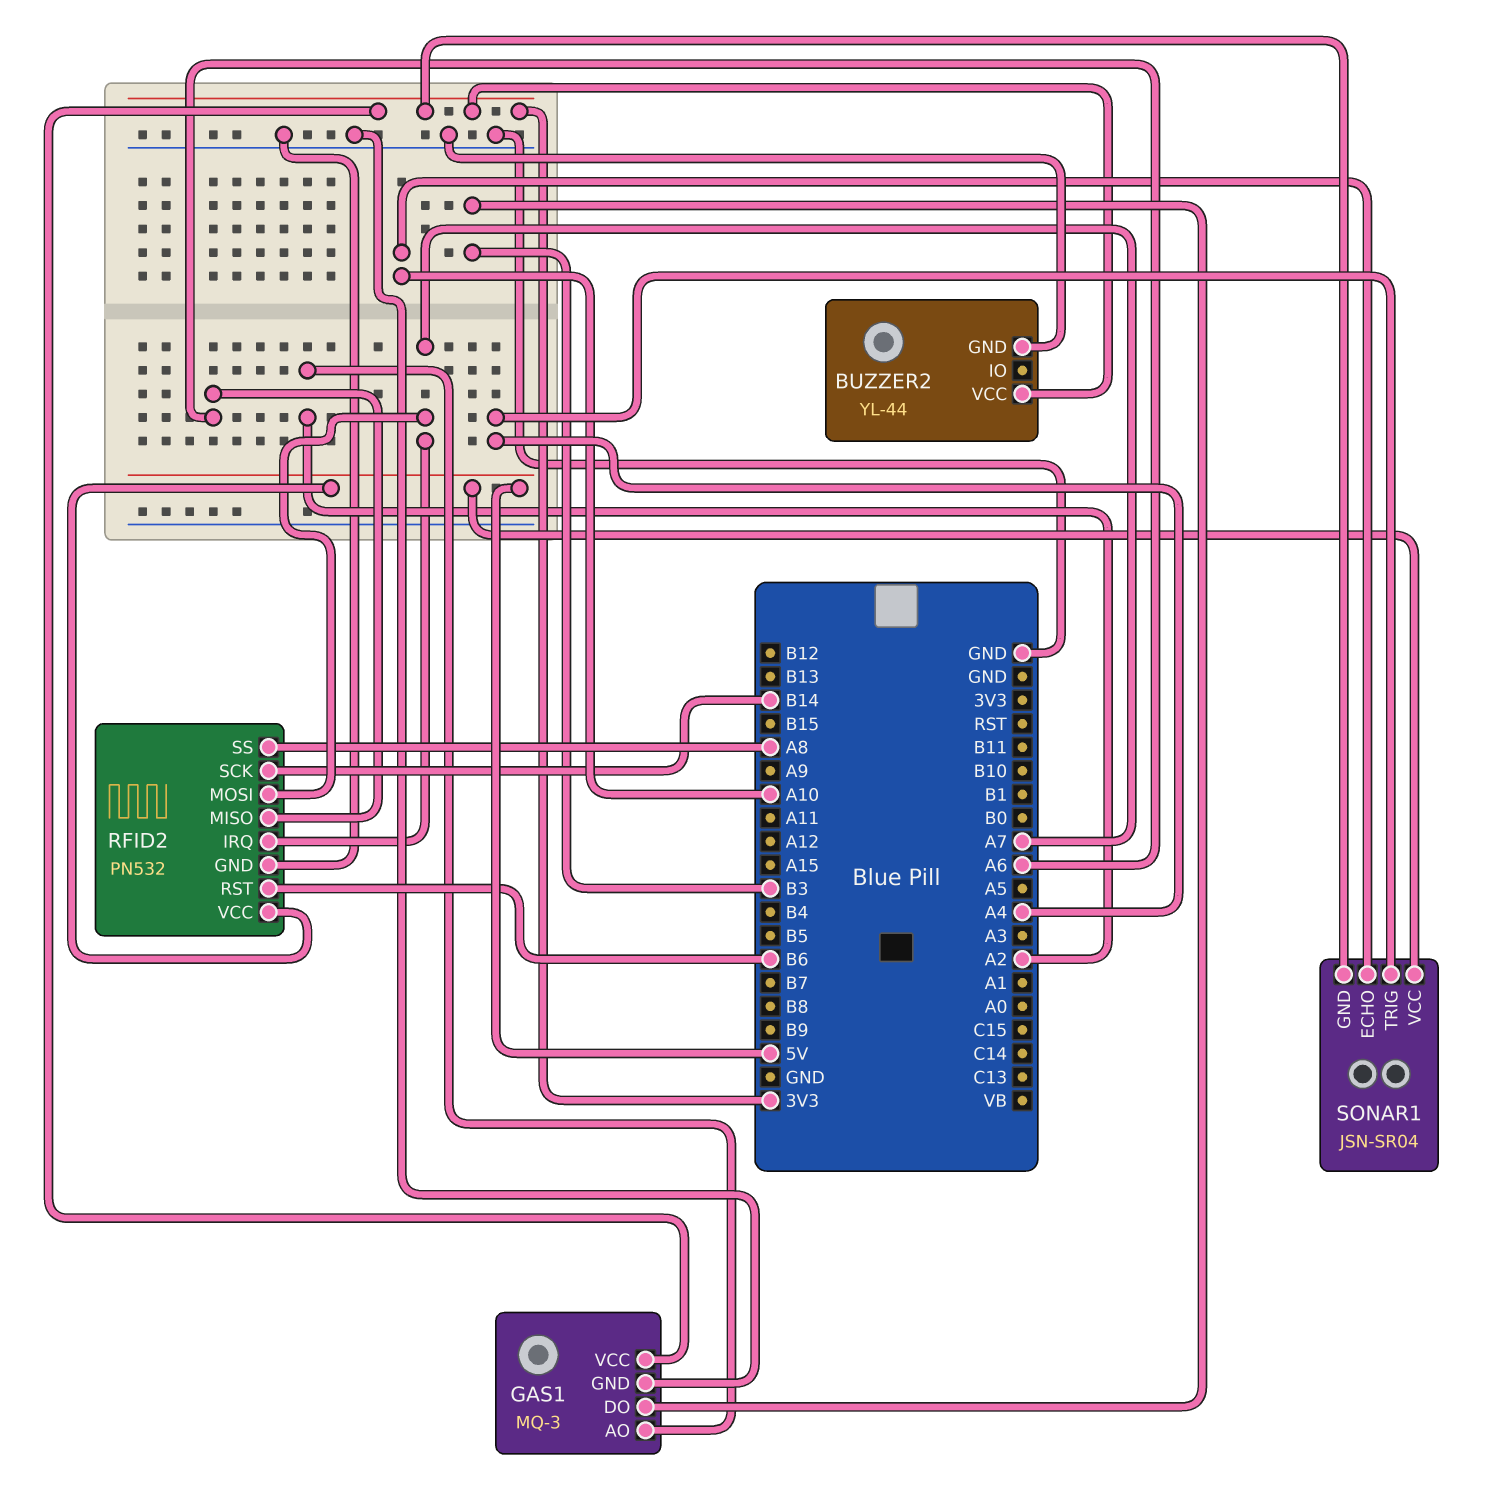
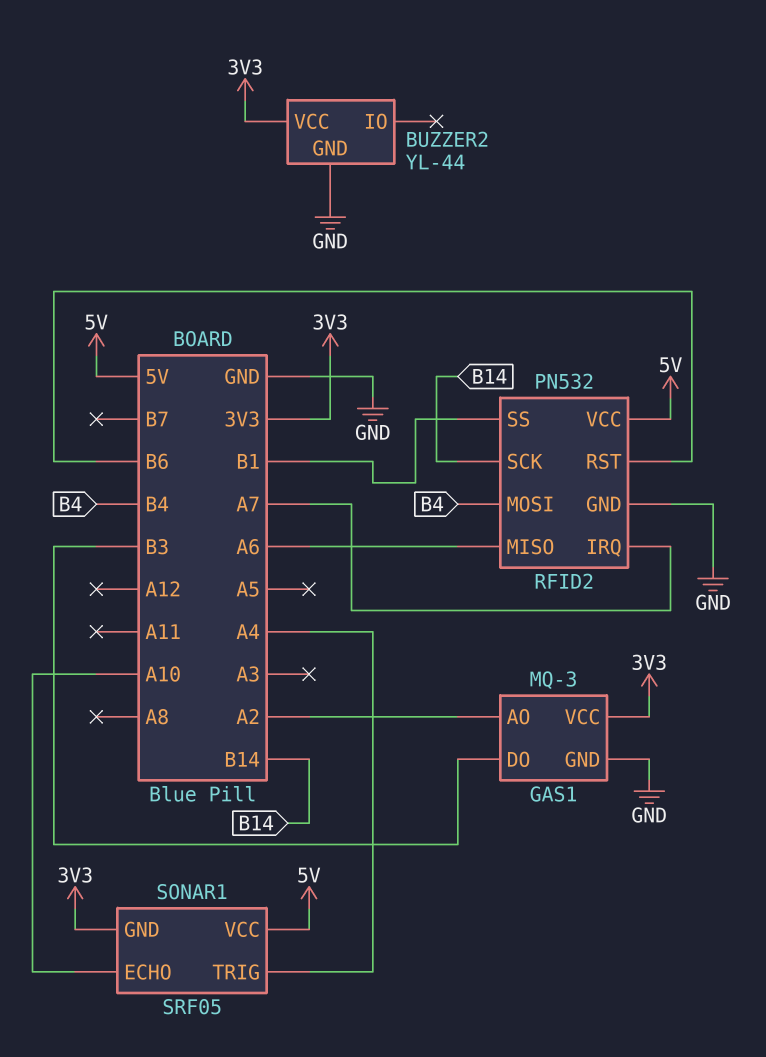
RFID2 pin MOSI: A7 -> B4
RFID2 pin SS: A8 -> B1
SONAR1: JSN-SR04 -> SRF05

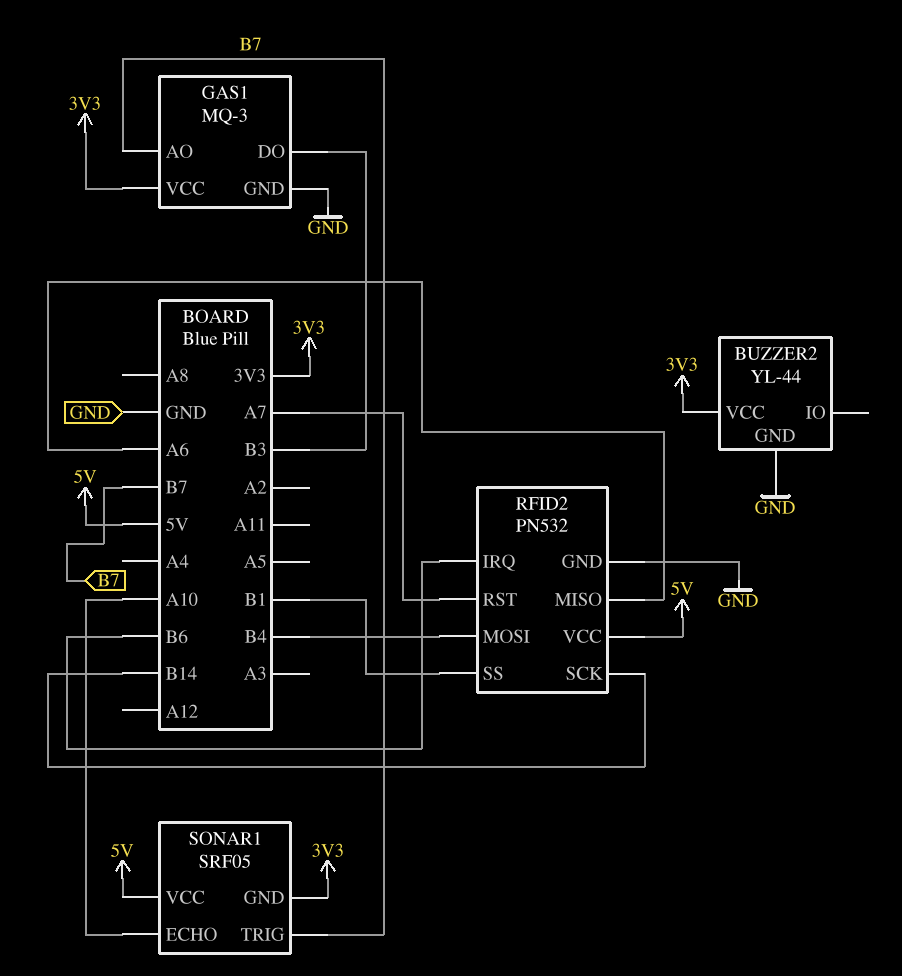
GAS1 pin AO: A2 -> B7
RFID2 pin IRQ: A7 -> B6
RFID2 pin RST: B6 -> A7
SONAR1 pin TRIG: A4 -> B7

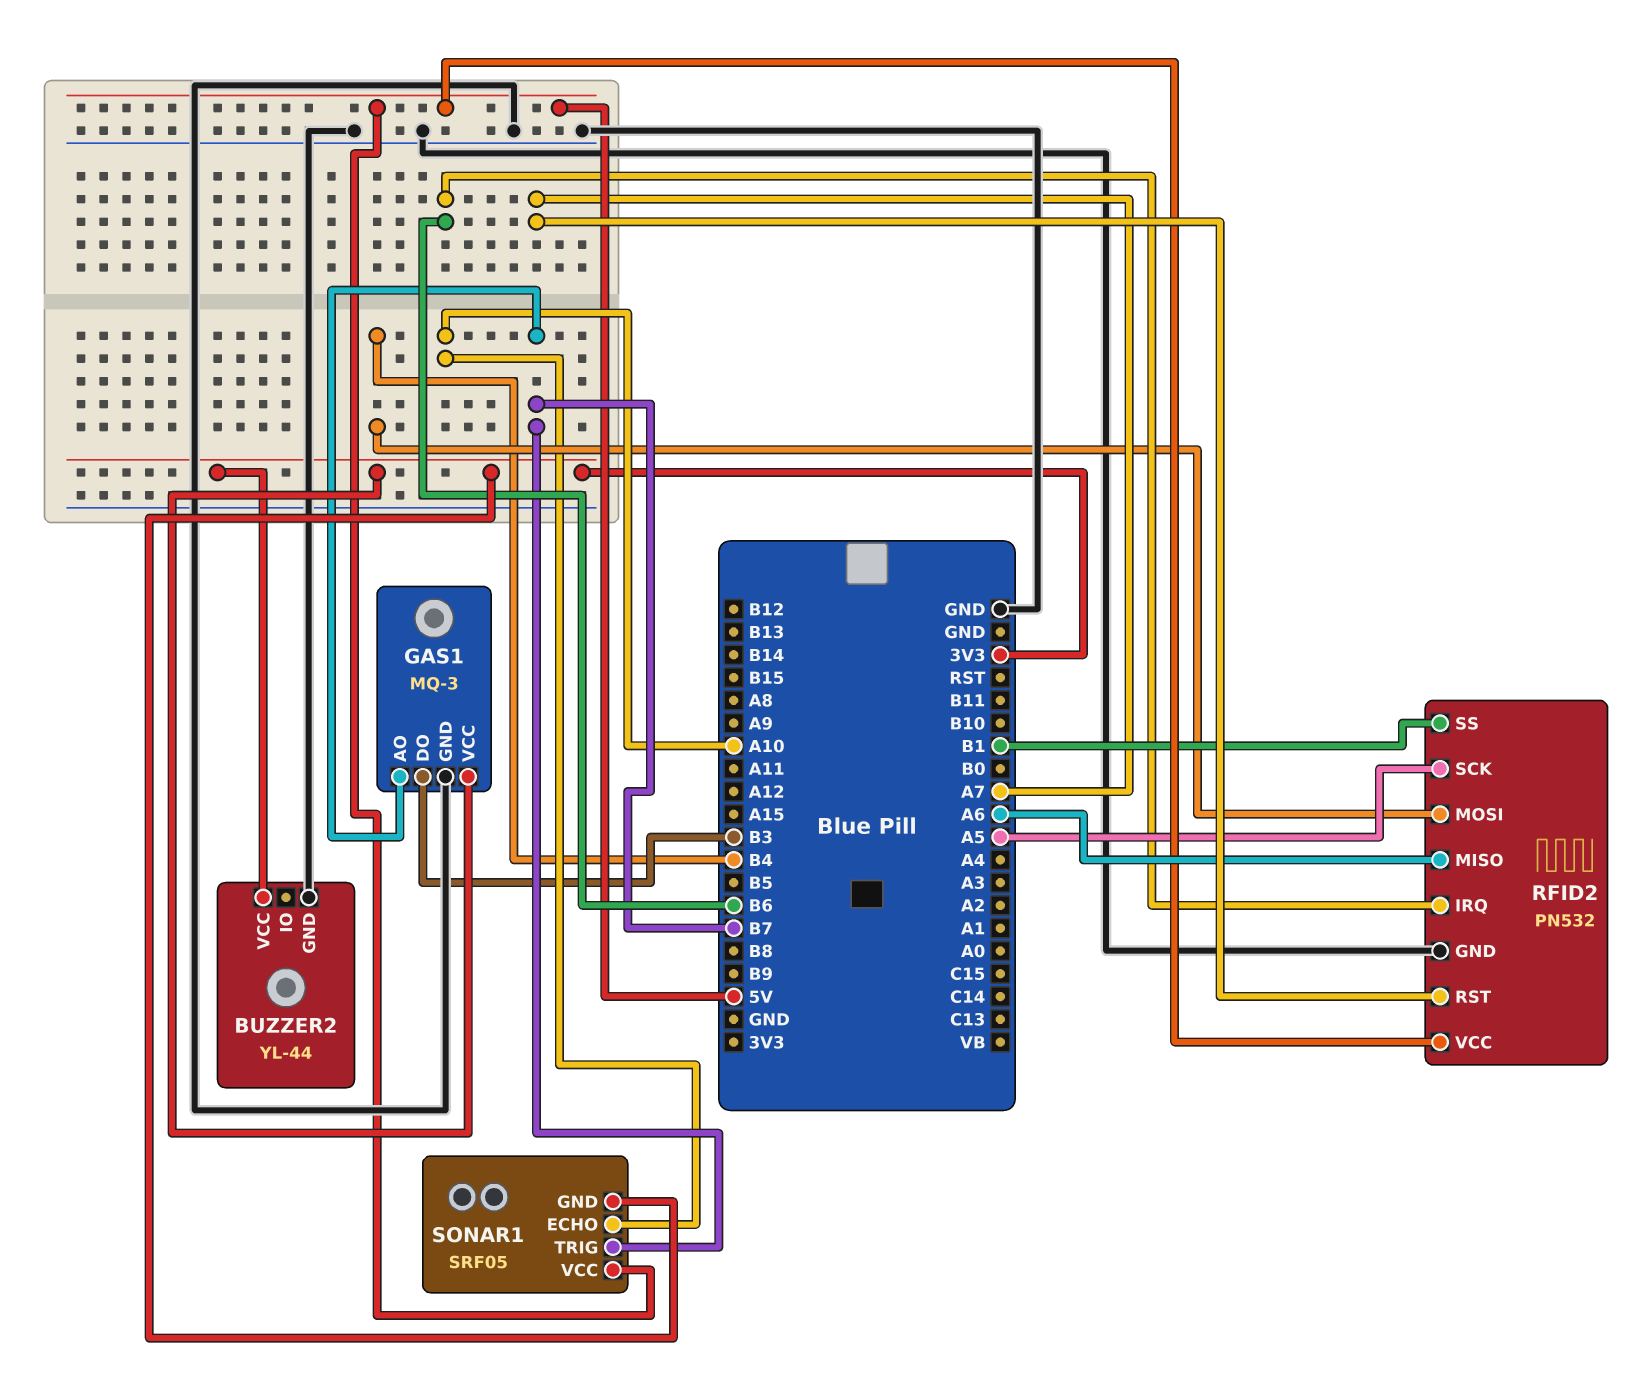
RFID2 pin SCK: B14 -> A5

